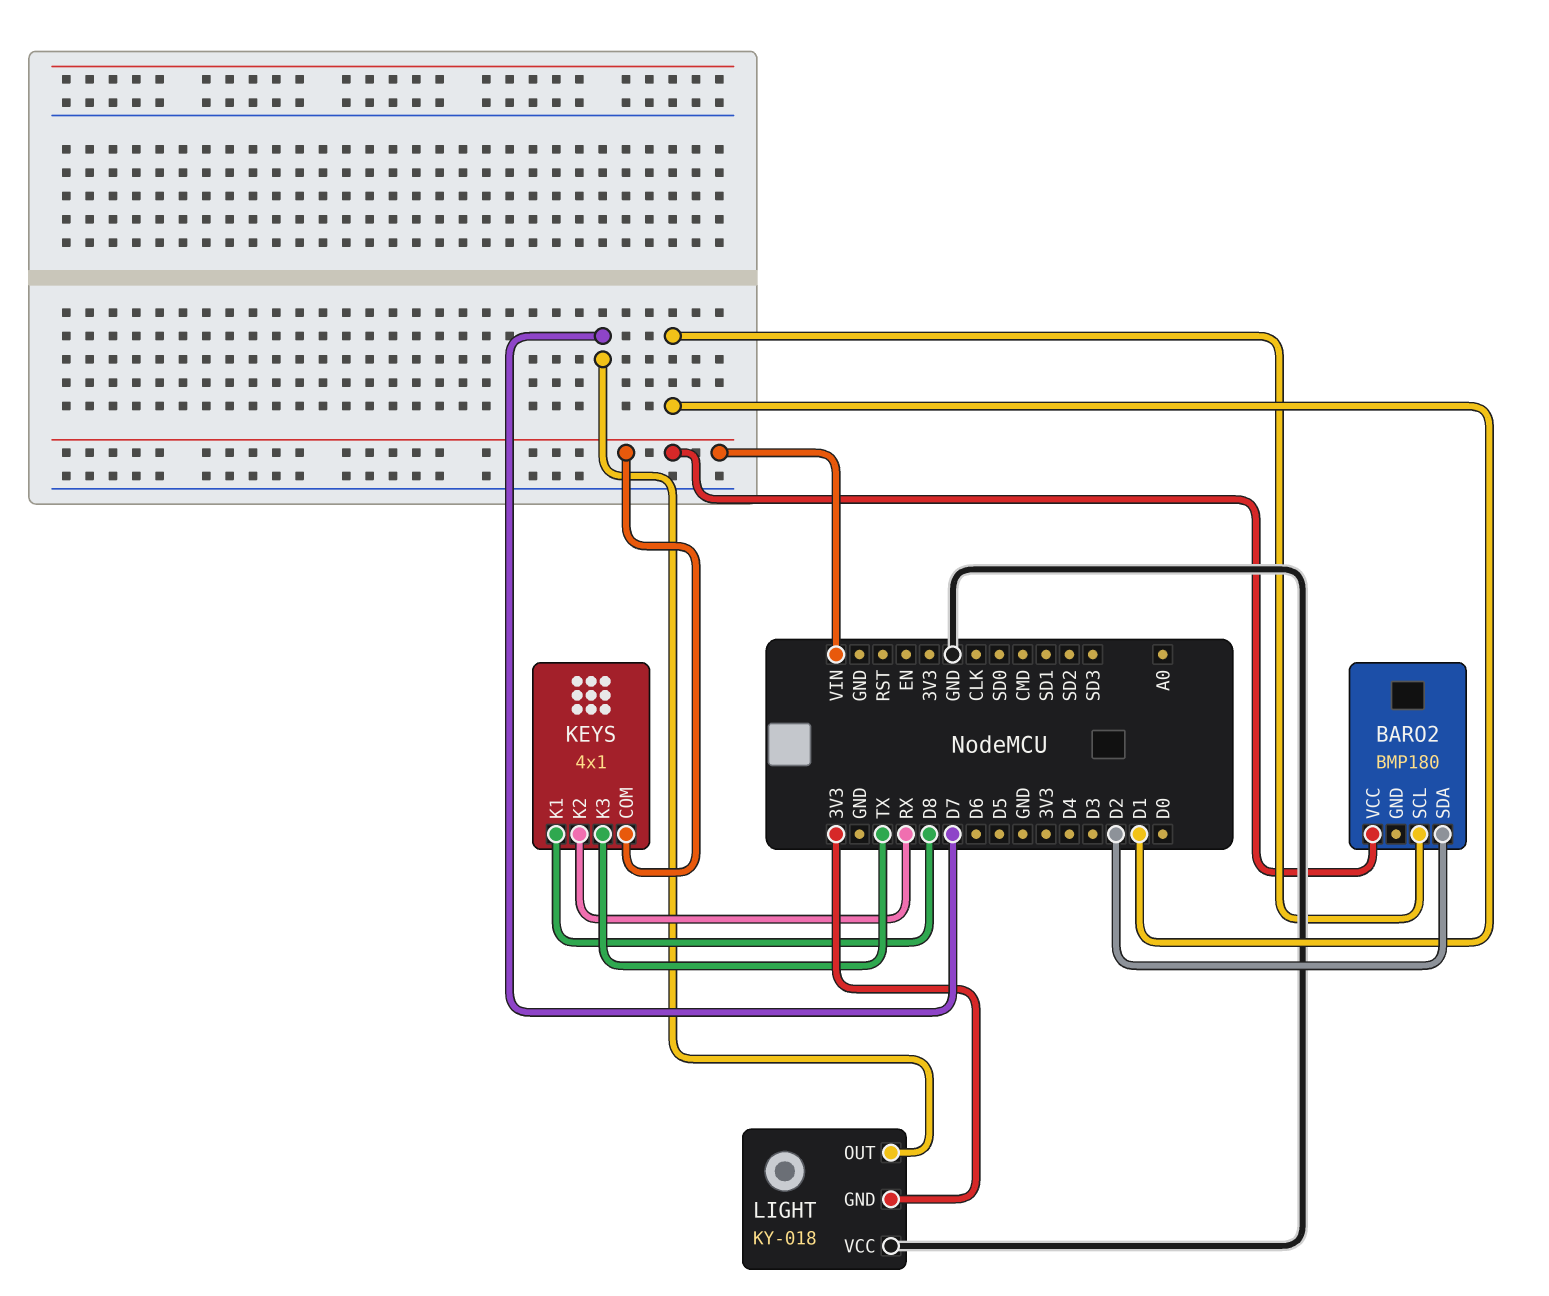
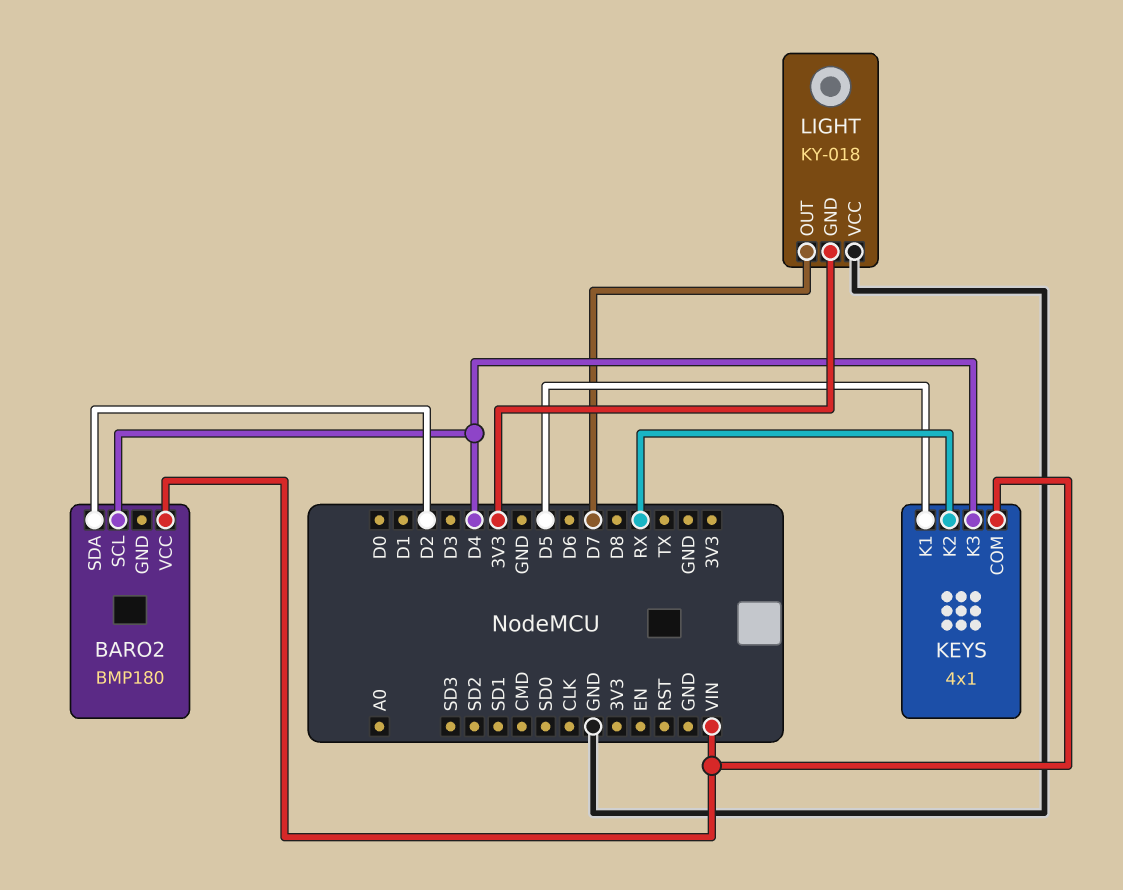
BARO2 pin SCL: D1 -> D4
KEYS pin K1: D8 -> D5
KEYS pin K3: TX -> D4

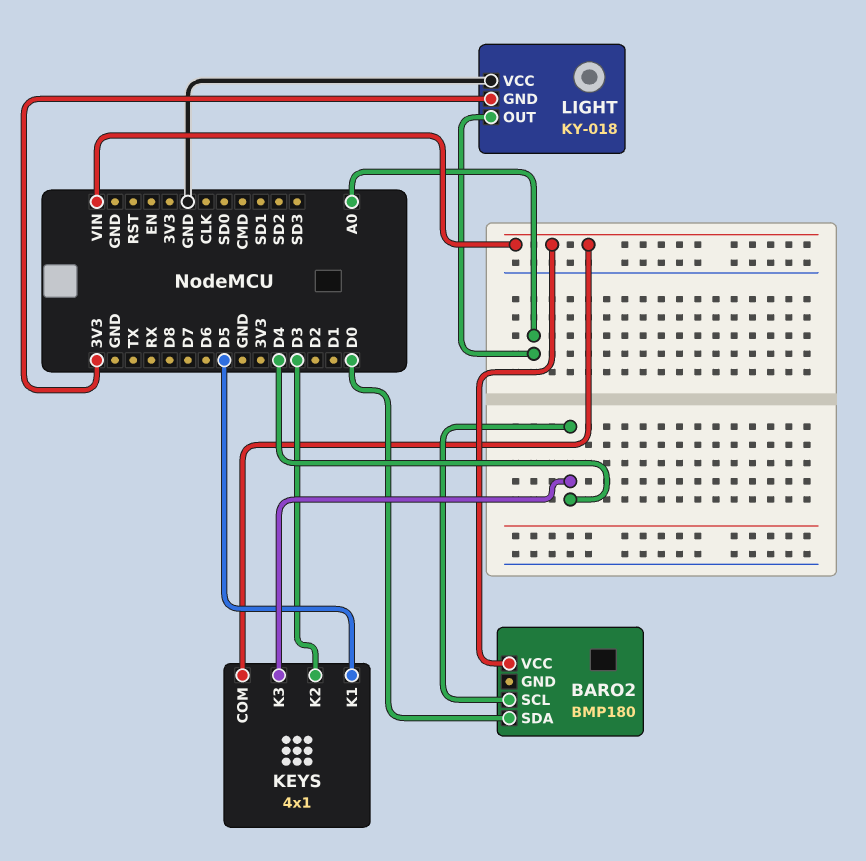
BARO2 pin SDA: D2 -> D0
KEYS pin K2: RX -> D3
LIGHT pin OUT: D7 -> A0

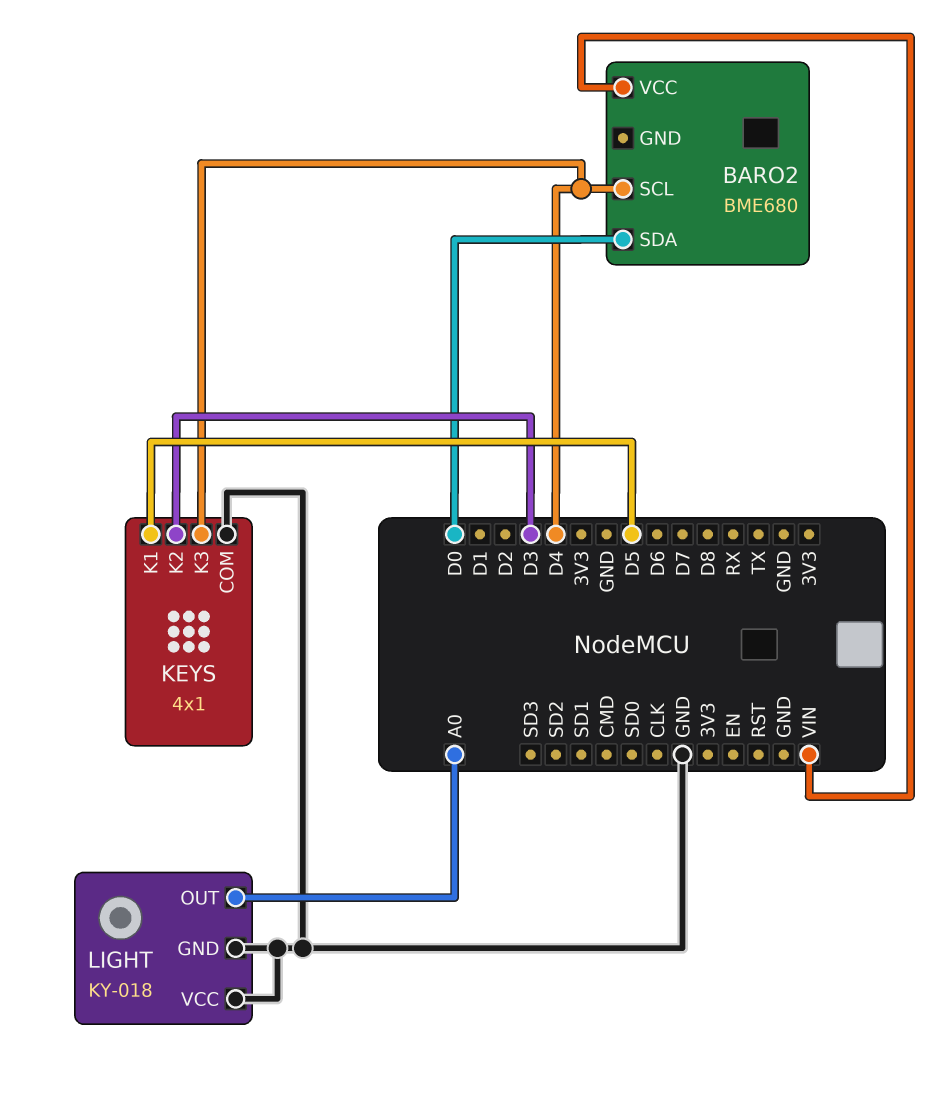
BARO2: BMP180 -> BME680
KEYS pin COM: VIN -> GND
LIGHT pin GND: 3V3 -> GND

